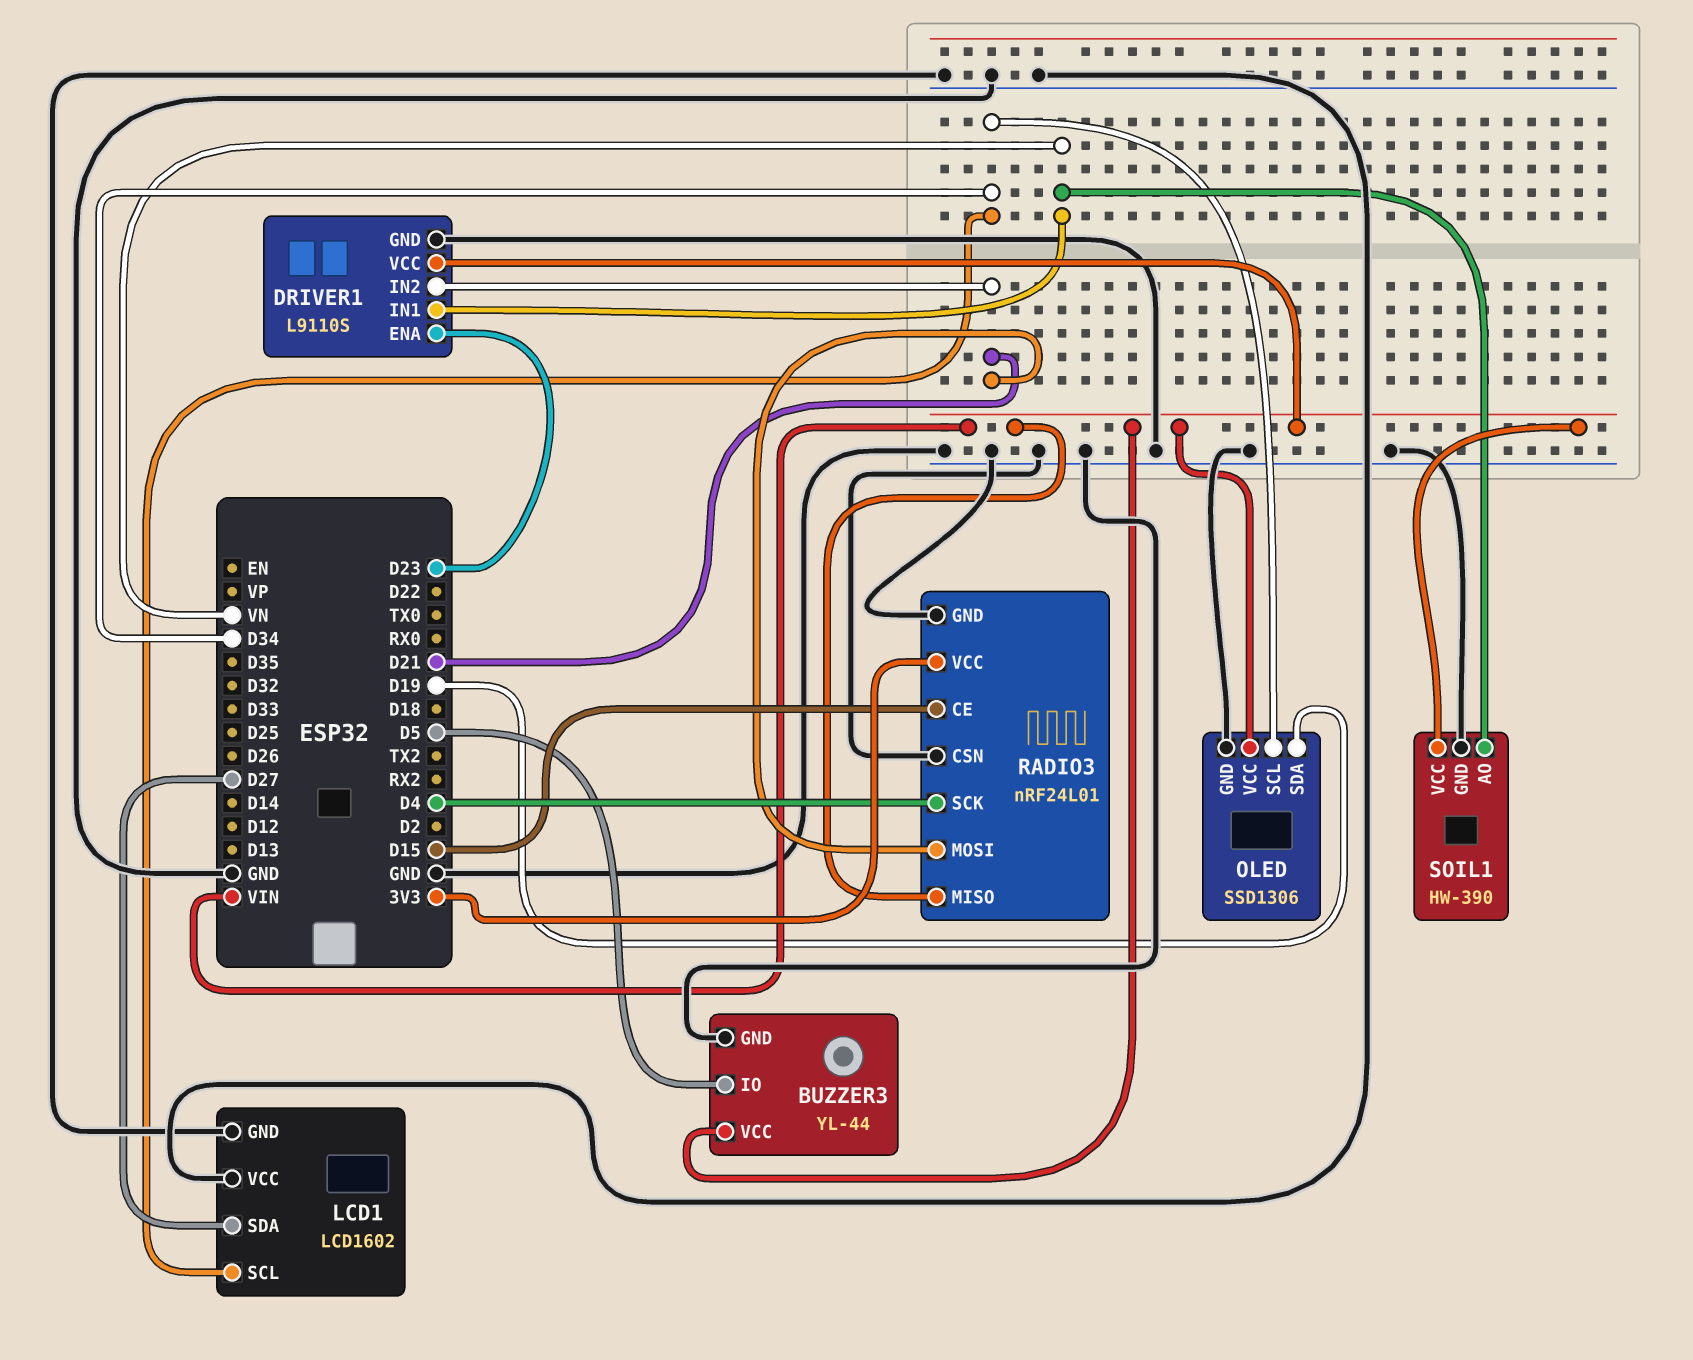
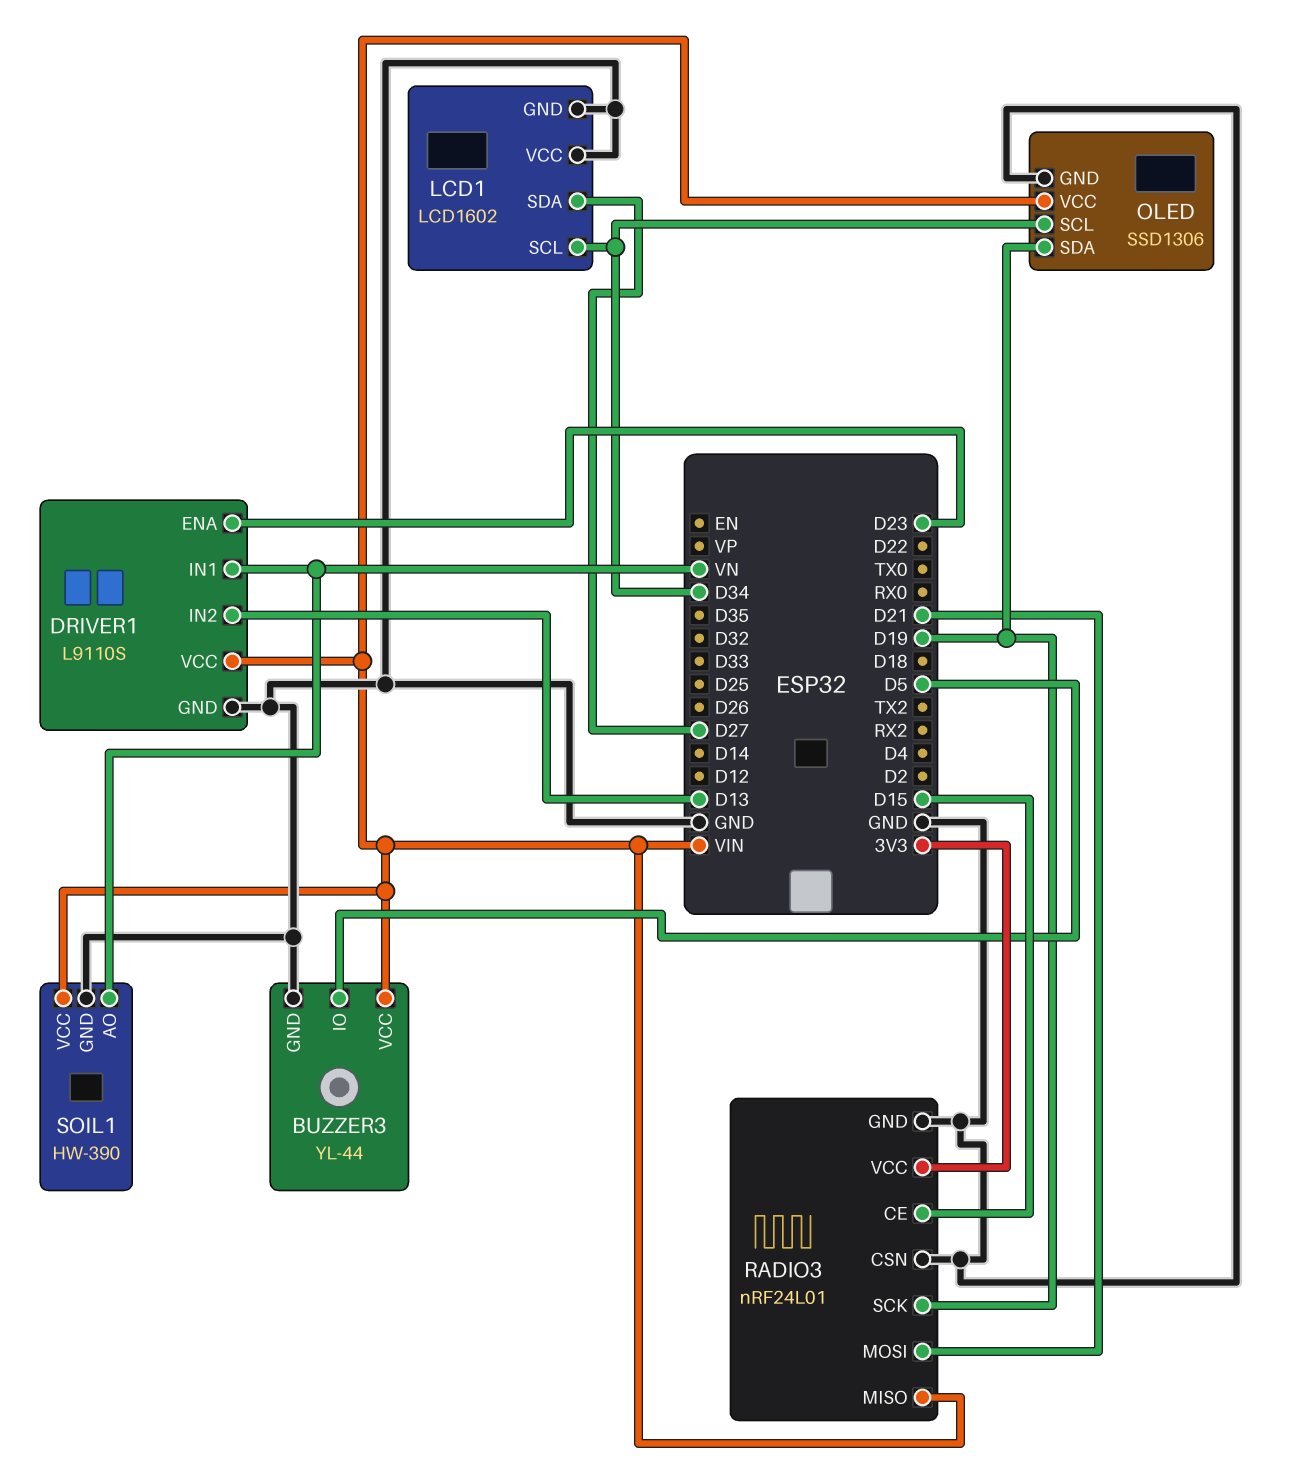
DRIVER1 pin IN2: D21 -> D13
RADIO3 pin SCK: D4 -> D19

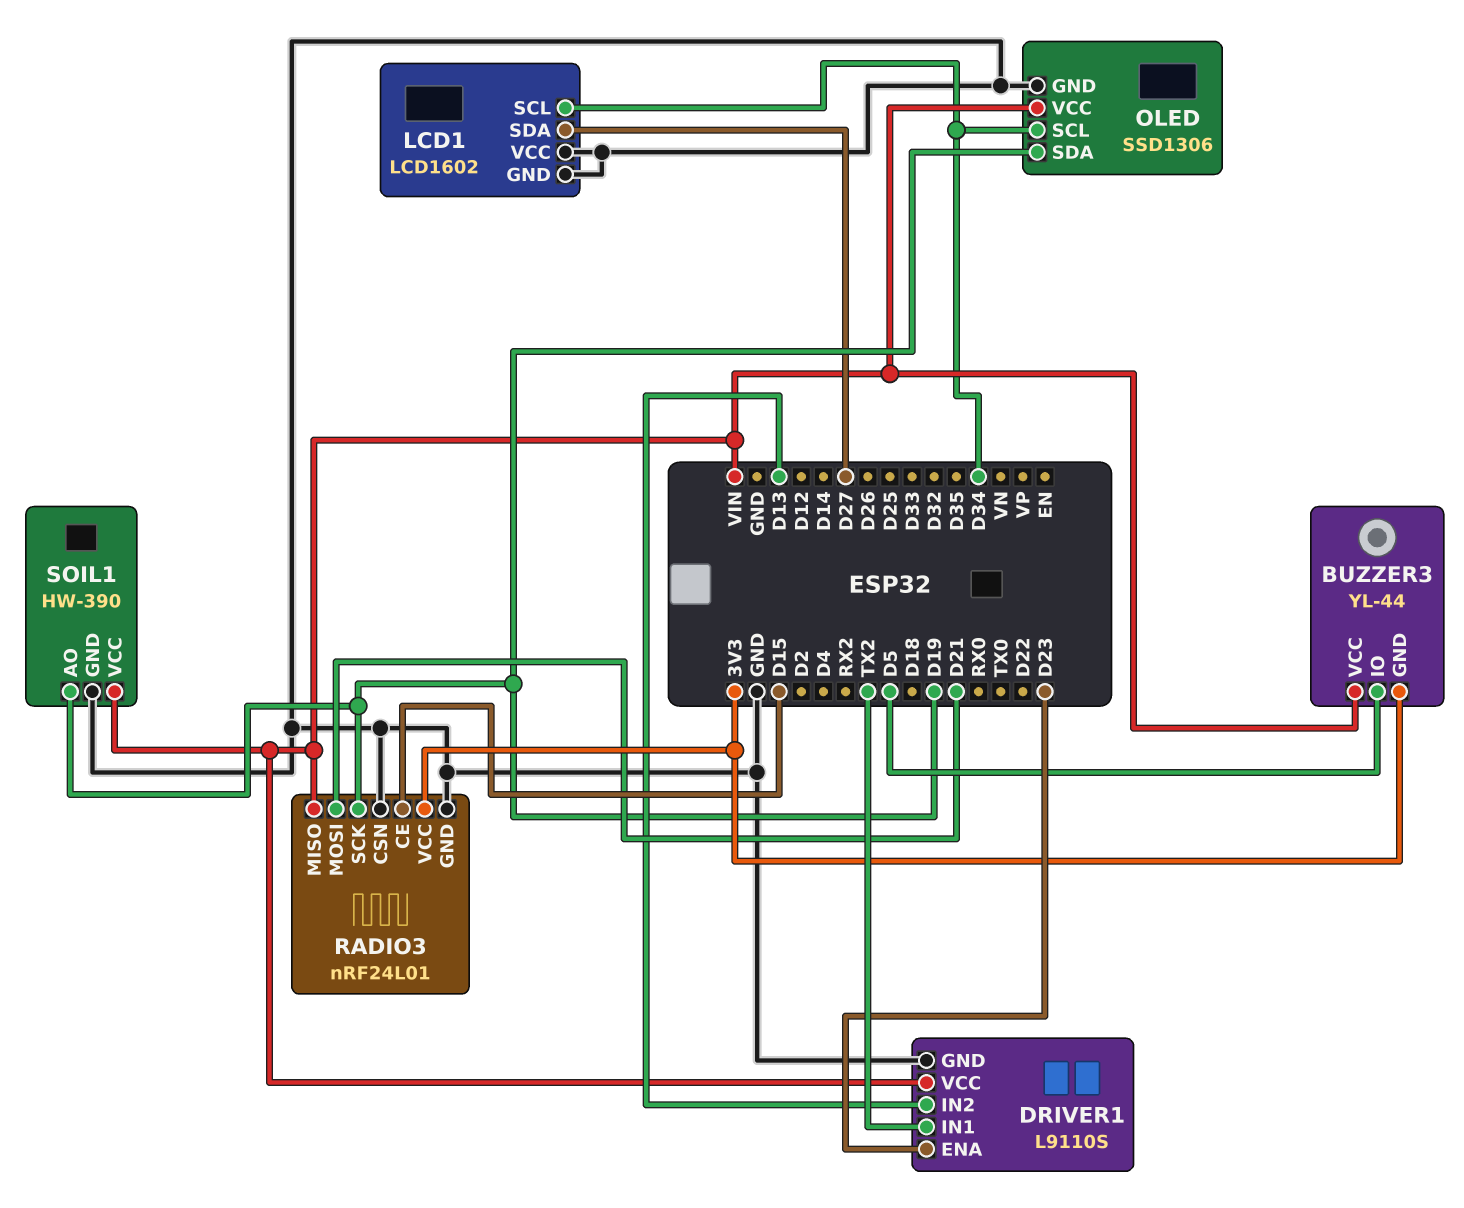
BUZZER3 pin GND: GND -> 3V3
DRIVER1 pin IN1: VN -> TX2
SOIL1 pin AO: VN -> D19

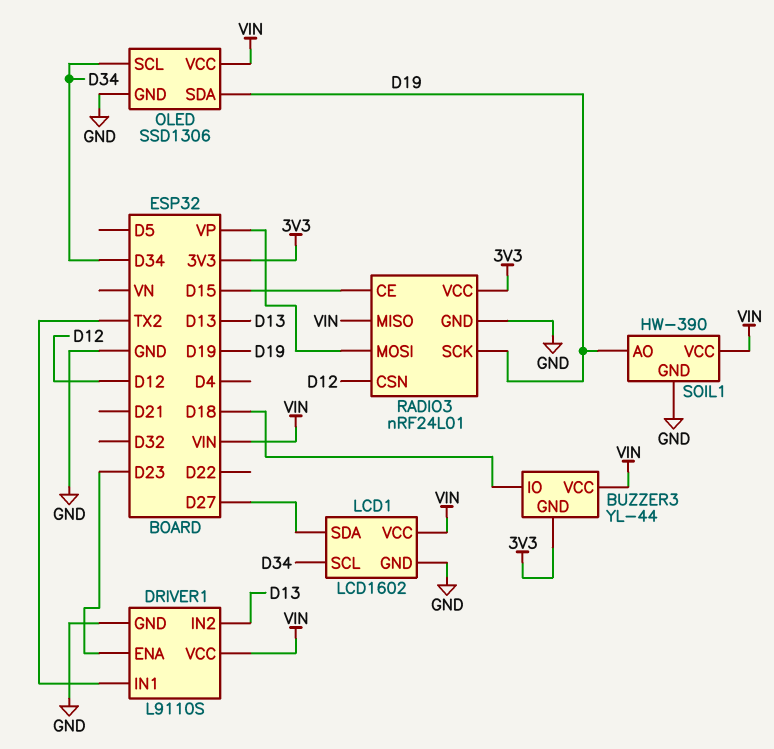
BUZZER3 pin IO: D5 -> D18
LCD1 pin VCC: GND -> VIN
RADIO3 pin CSN: GND -> D12
RADIO3 pin MOSI: D21 -> VP

